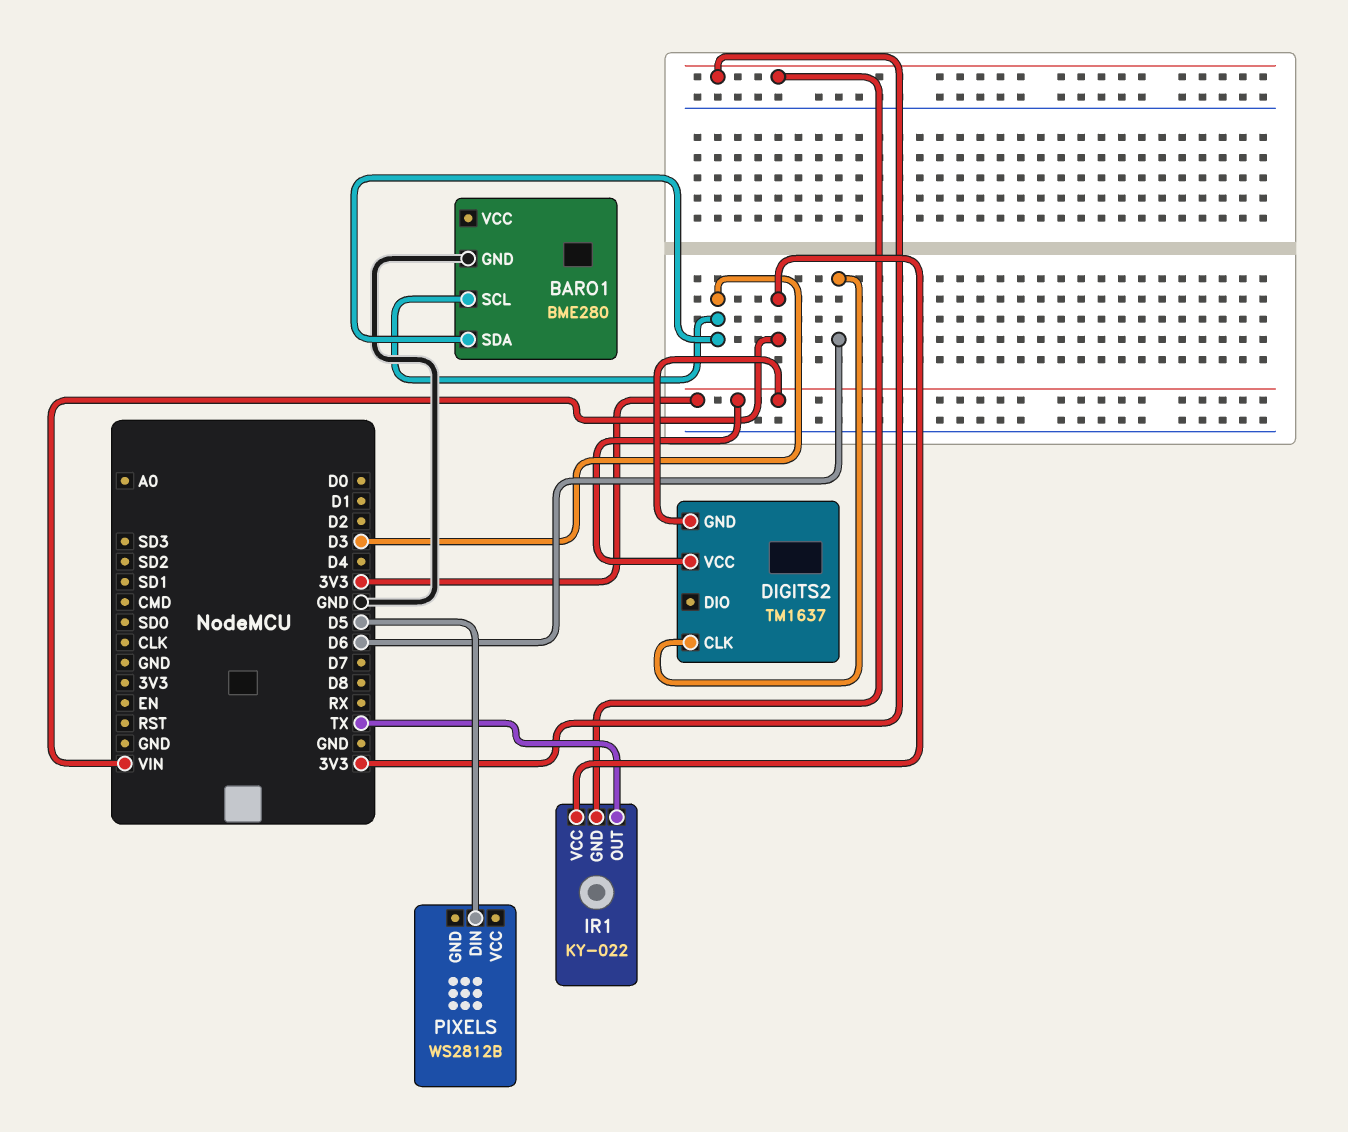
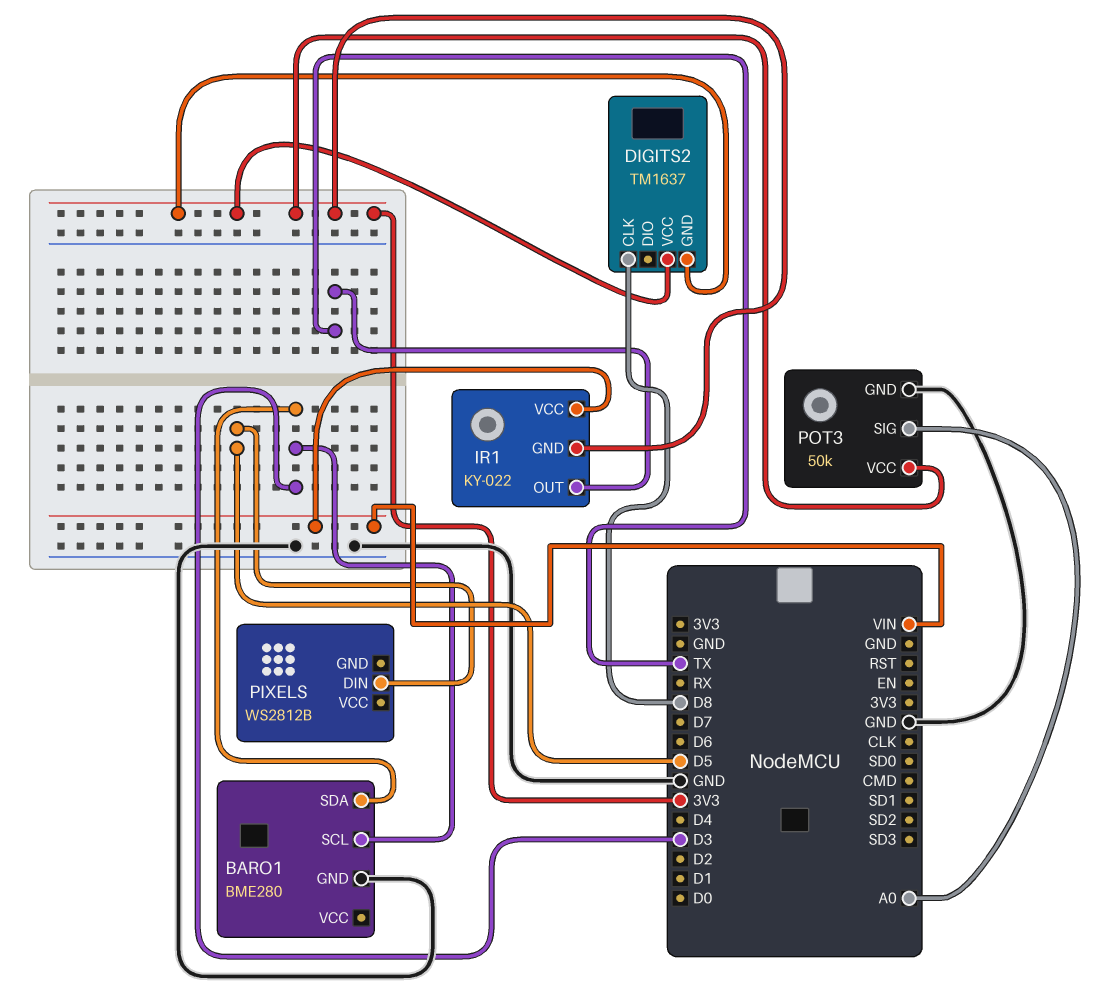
DIGITS2 pin CLK: D6 -> D8
POT3: none -> 50k
POT3 pin GND: none -> GND
POT3 pin SIG: none -> A0
POT3 pin VCC: none -> 3V3

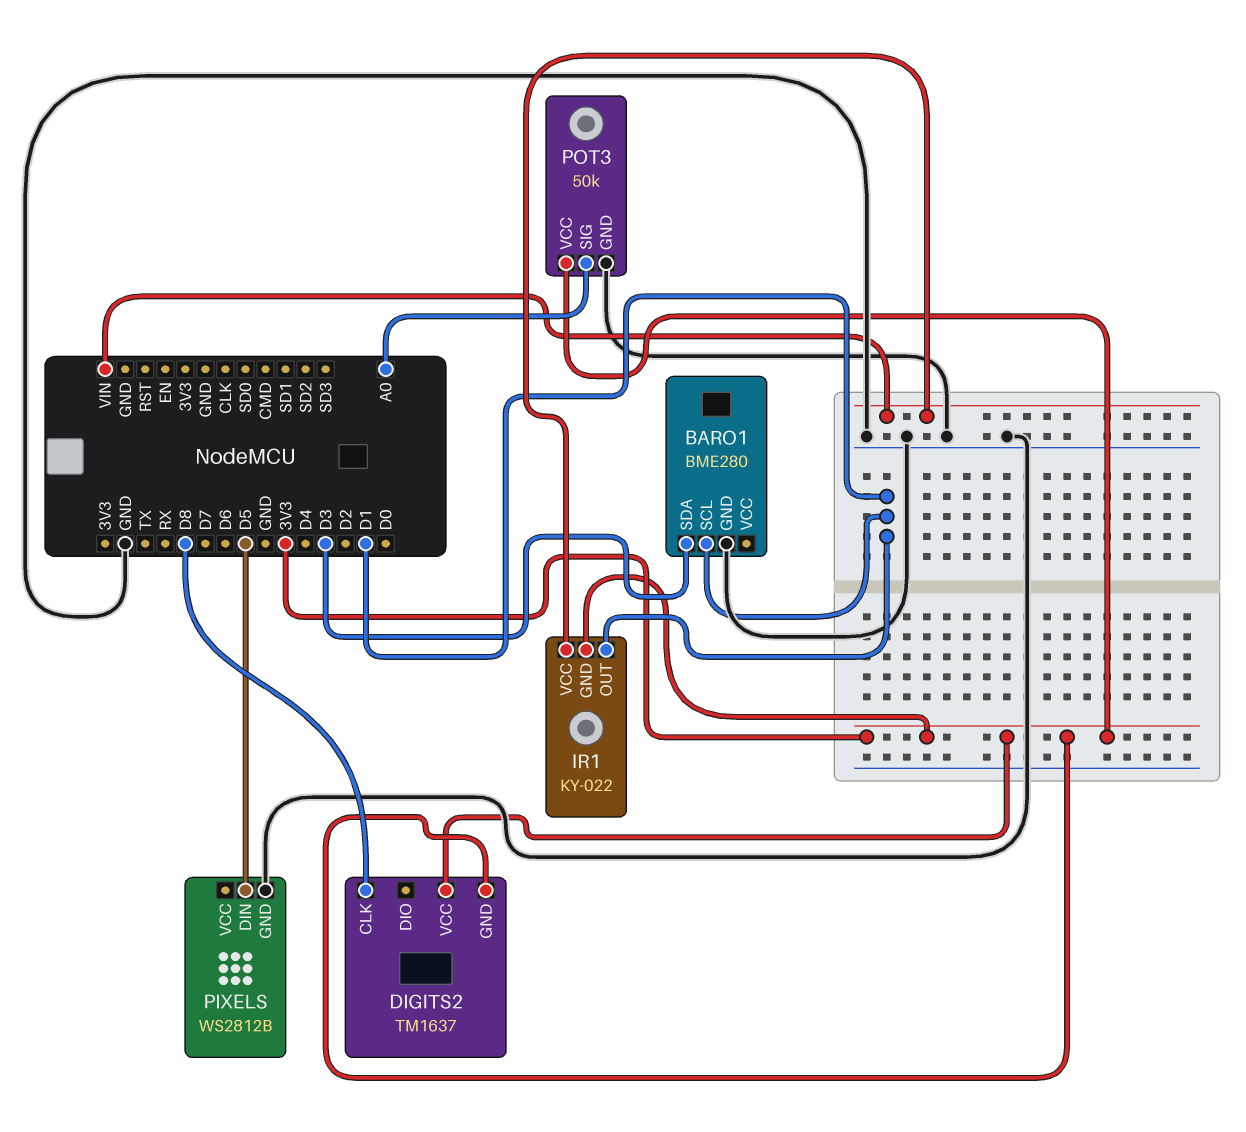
BARO1 pin SCL: D3 -> D1
IR1 pin OUT: TX -> D1
PIXELS pin GND: none -> GND

